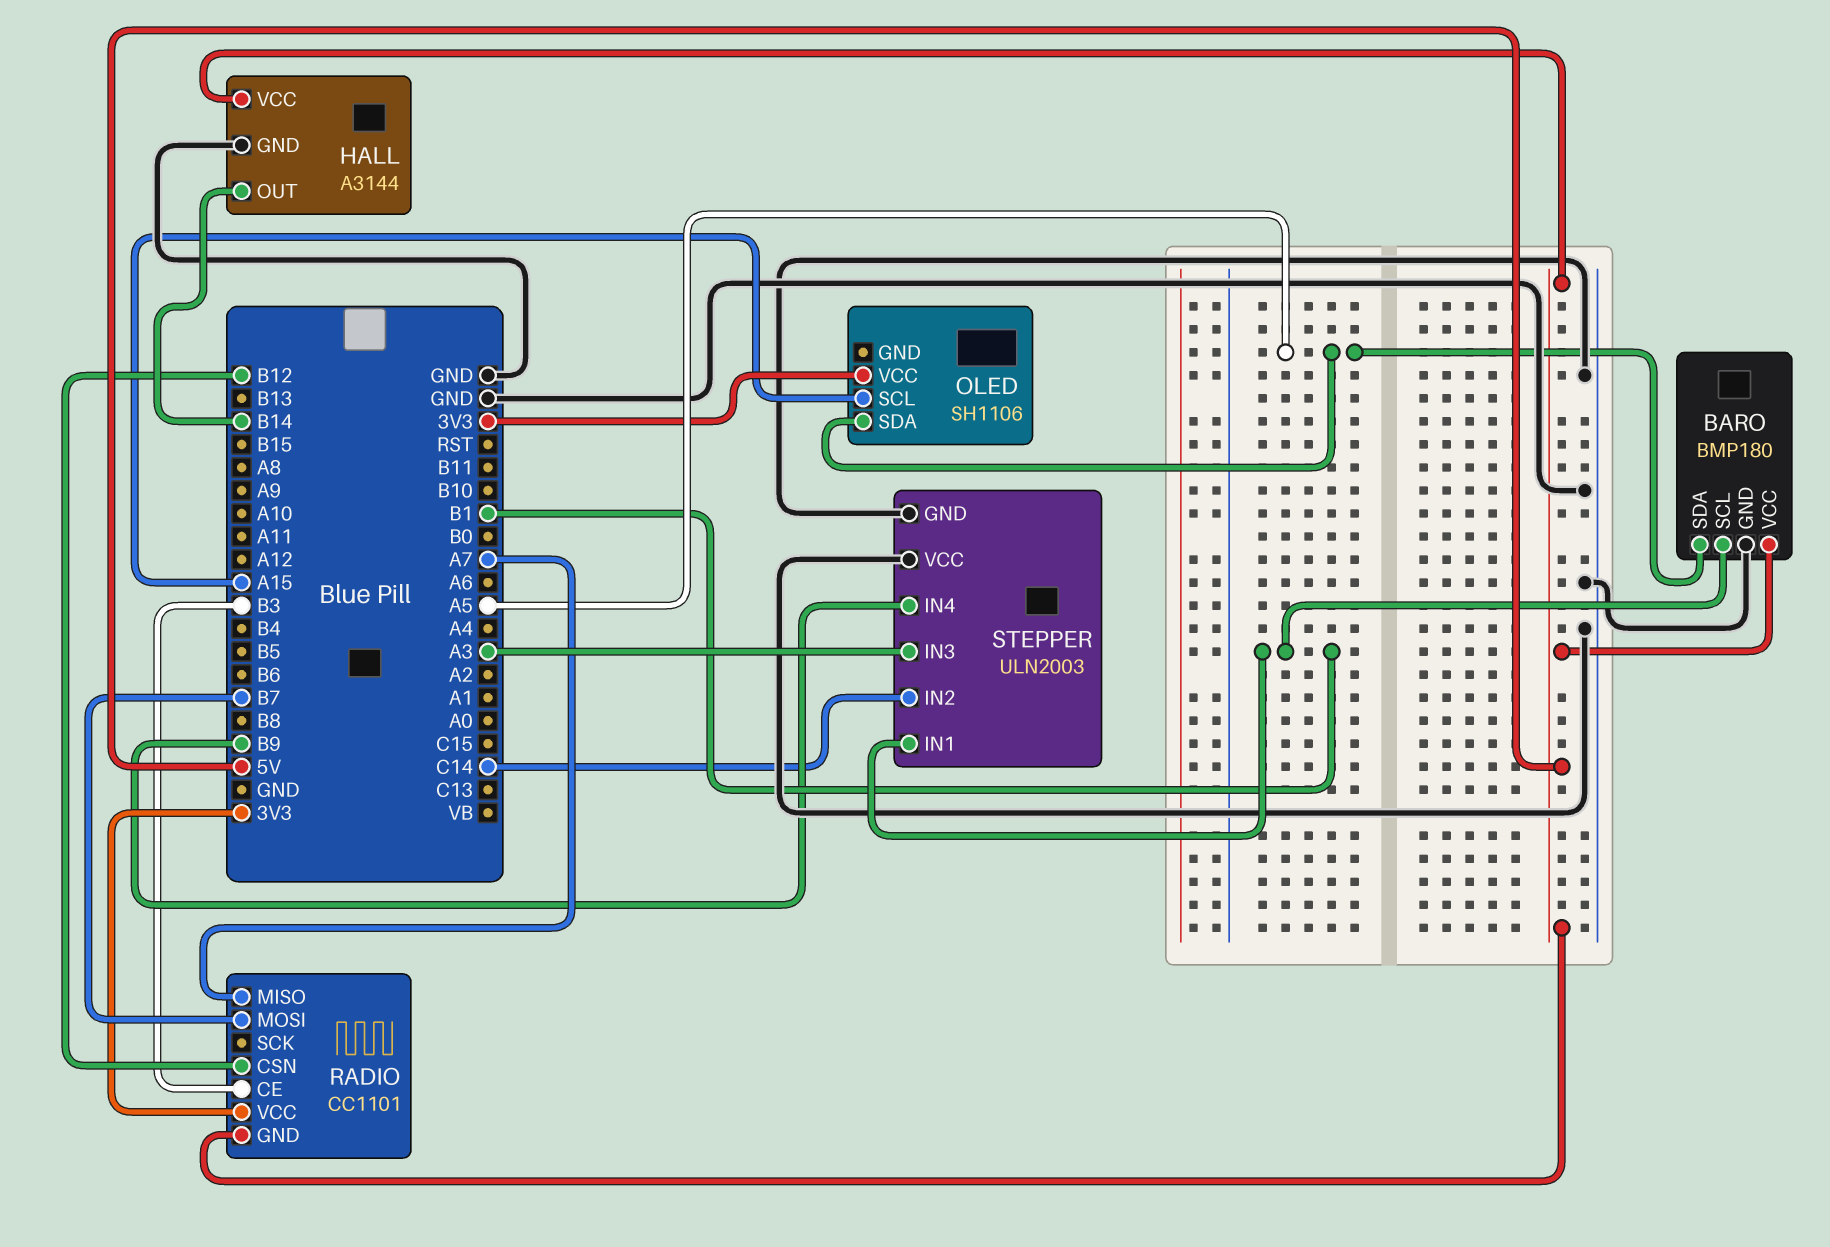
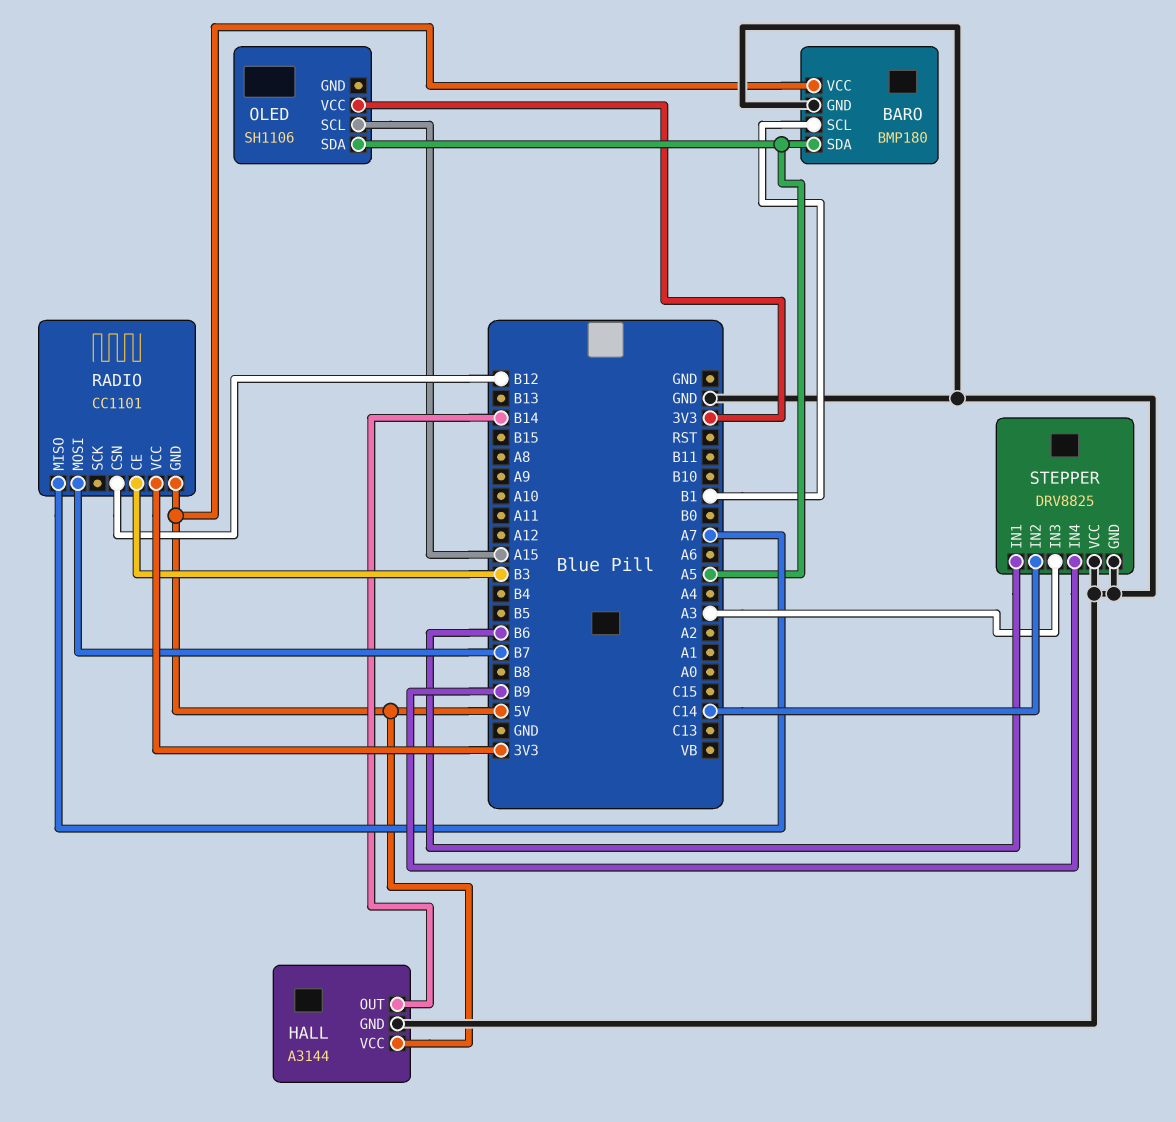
STEPPER: ULN2003 -> DRV8825
STEPPER pin IN1: B1 -> B6

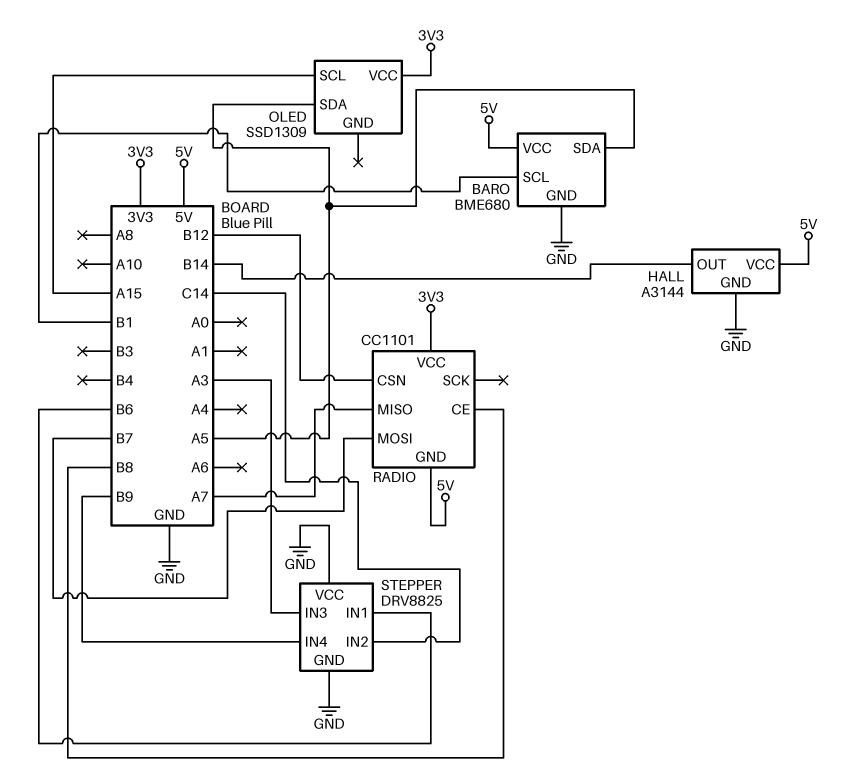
BARO: BMP180 -> BME680
OLED: SH1106 -> SSD1309
RADIO pin CE: B3 -> B8

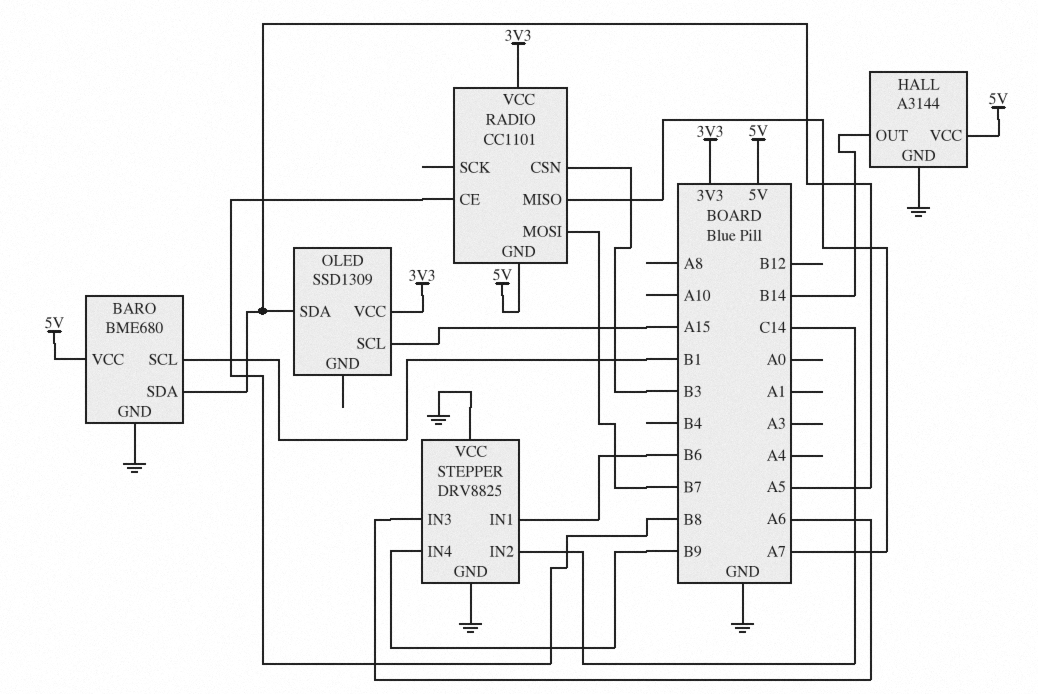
RADIO pin CSN: B12 -> B3
STEPPER pin IN3: A3 -> A6

